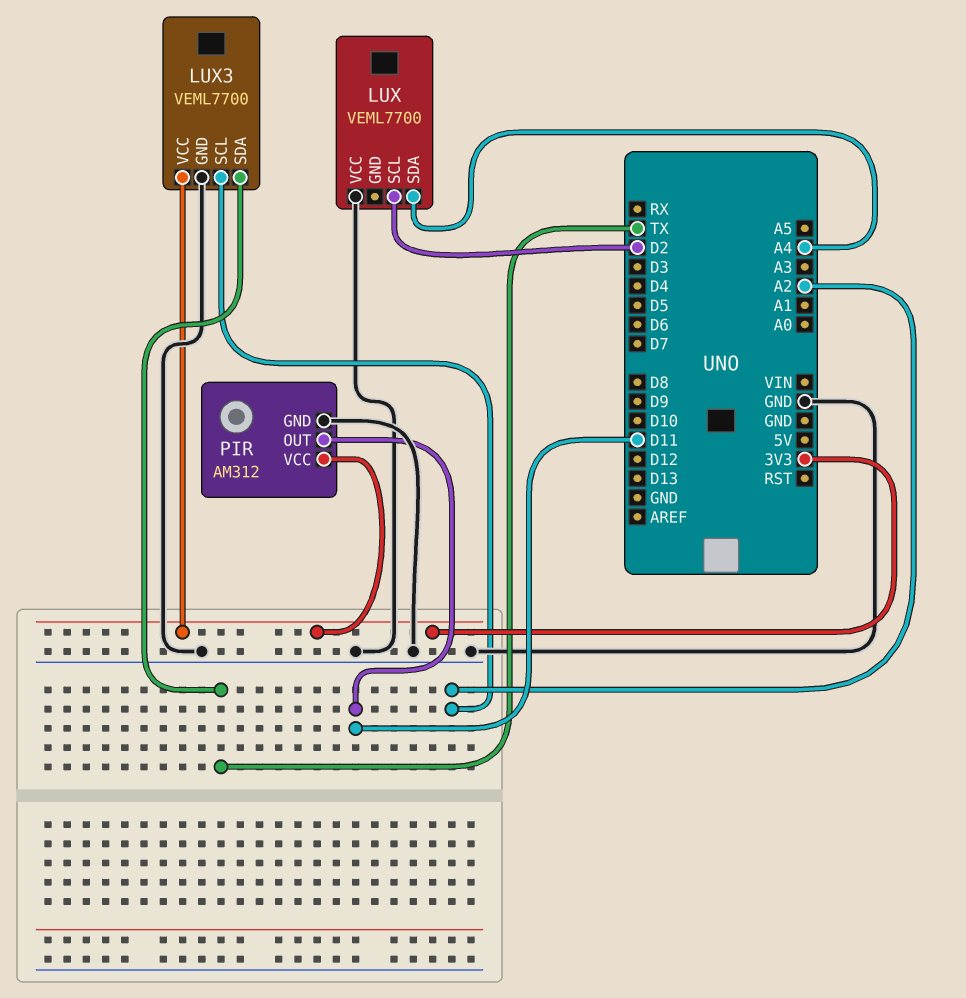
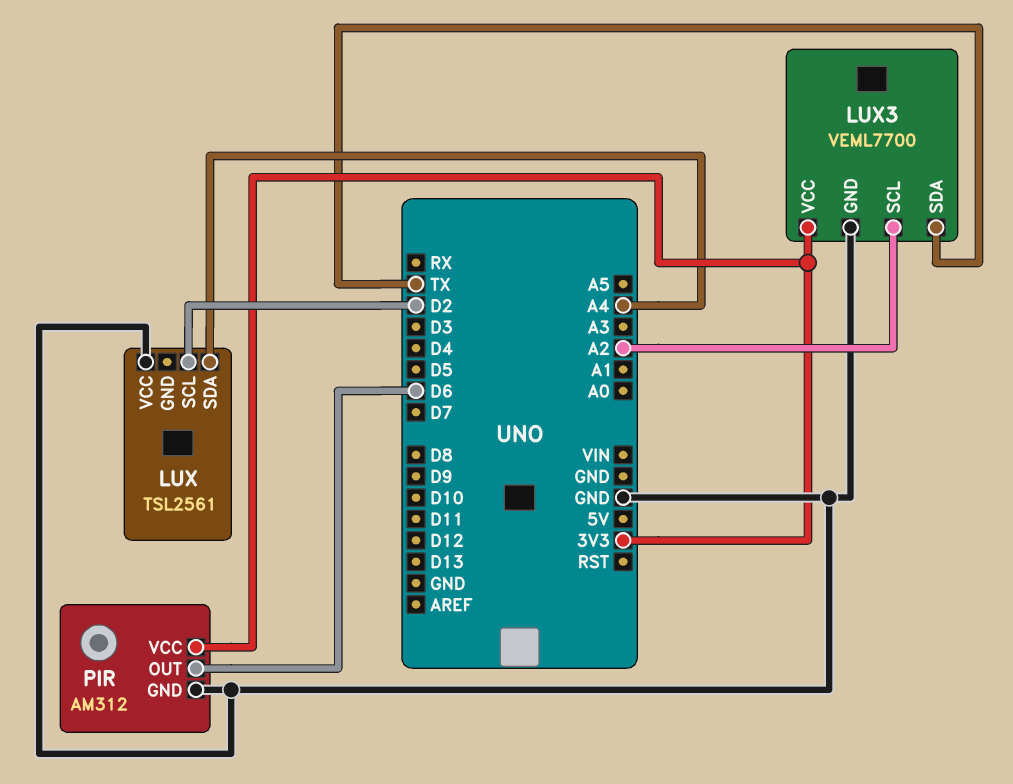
LUX: VEML7700 -> TSL2561
PIR pin OUT: D11 -> D6

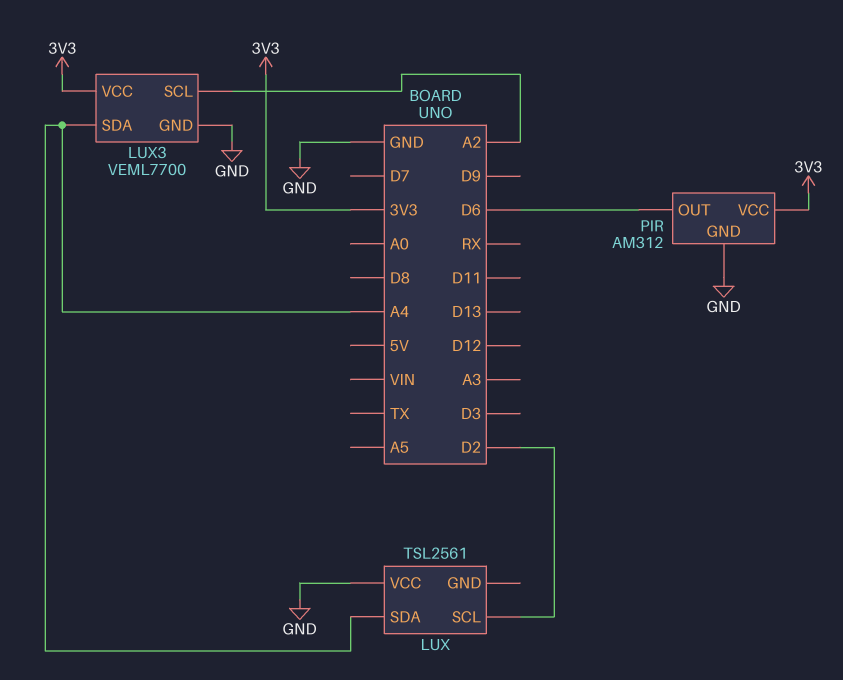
LUX3 pin SDA: TX -> A4

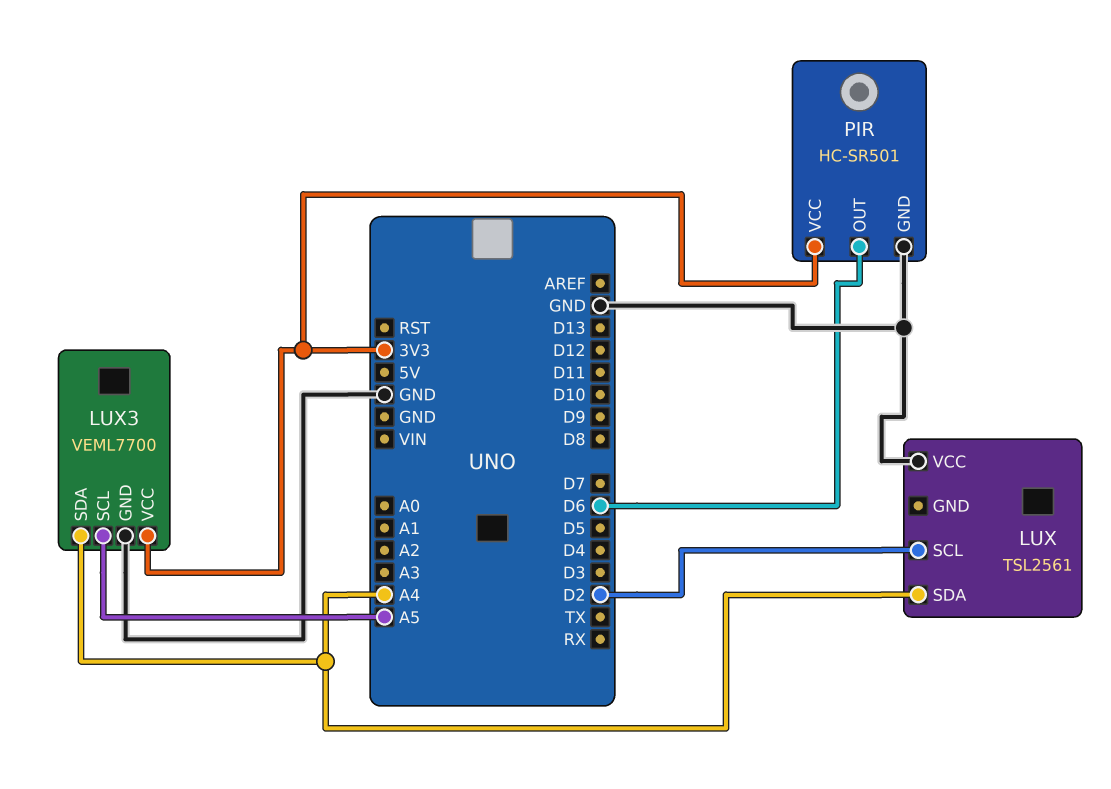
LUX3 pin SCL: A2 -> A5
PIR: AM312 -> HC-SR501

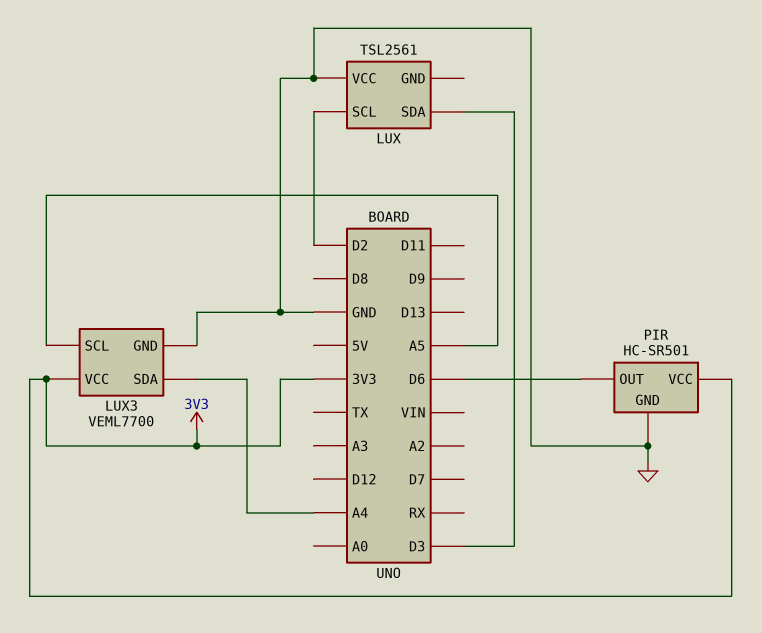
LUX pin SDA: A4 -> D3

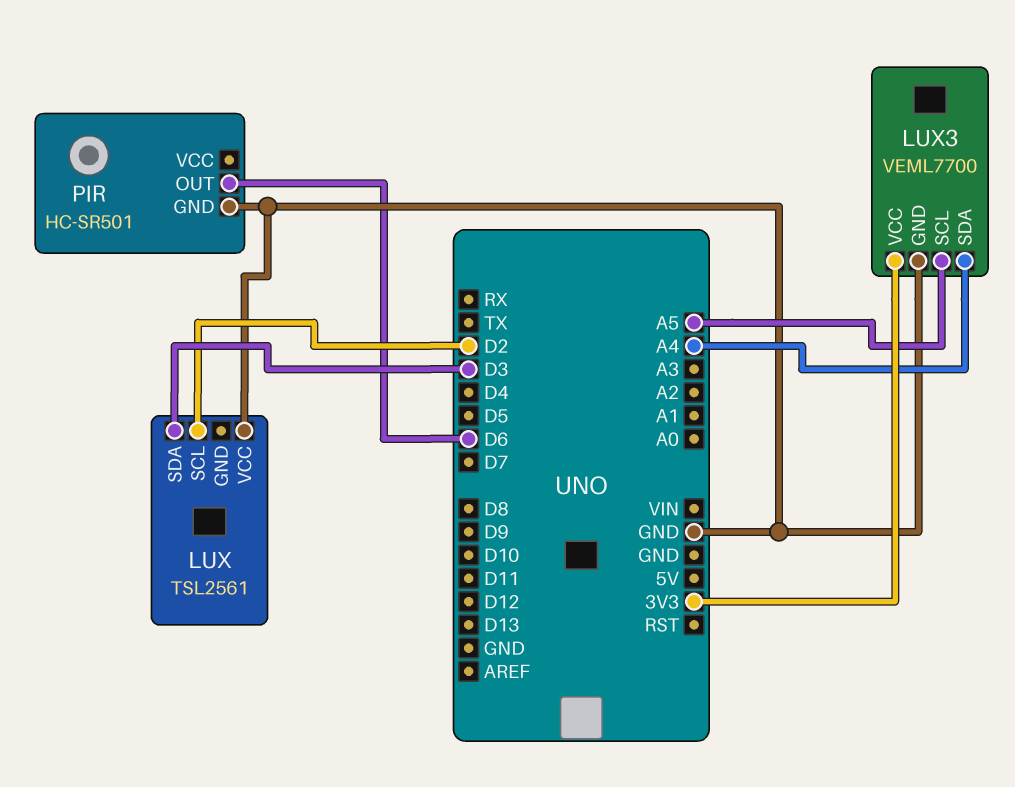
PIR pin VCC: 3V3 -> none

